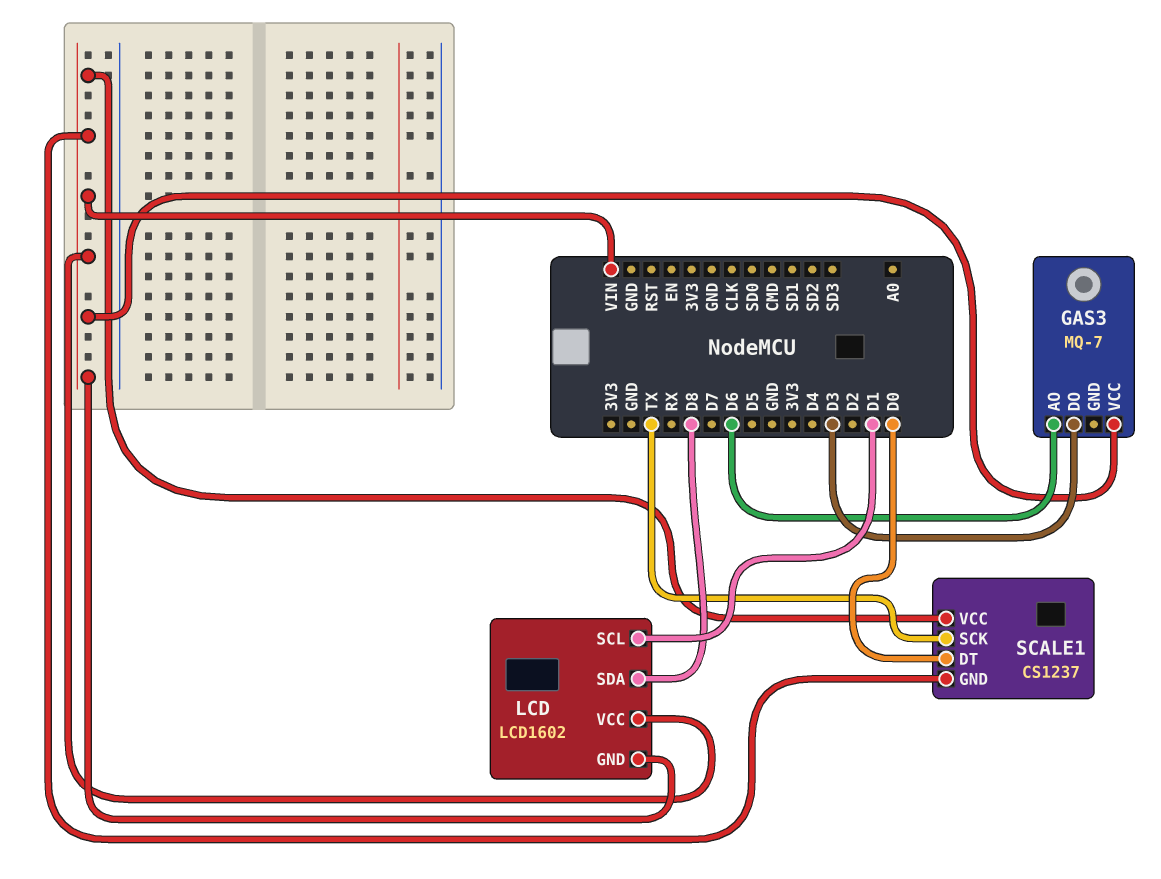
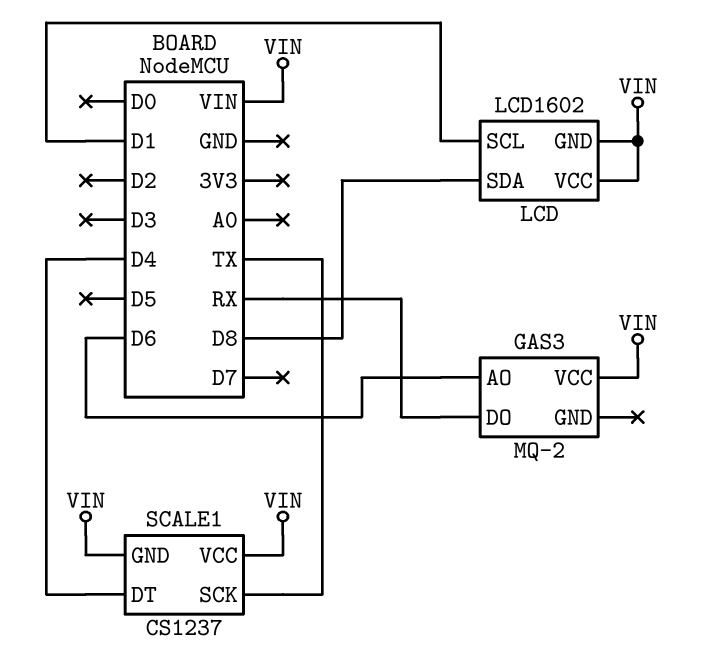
GAS3: MQ-7 -> MQ-2
GAS3 pin DO: D3 -> RX
SCALE1 pin DT: D0 -> D4

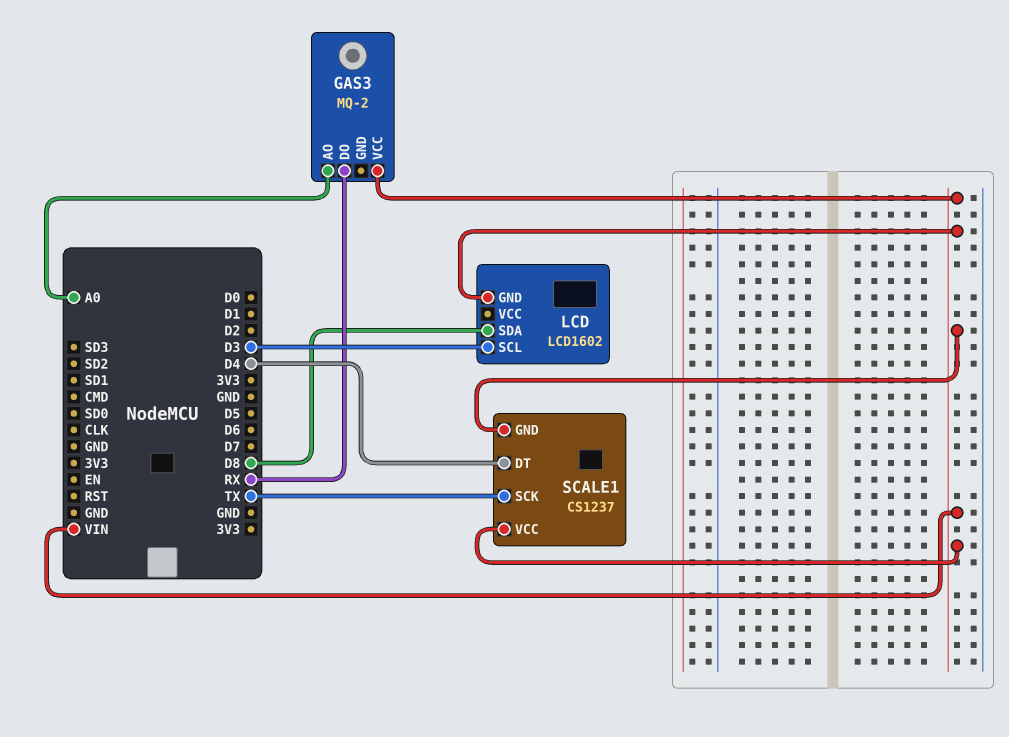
GAS3 pin AO: D6 -> A0
LCD pin SCL: D1 -> D3
LCD pin VCC: VIN -> none

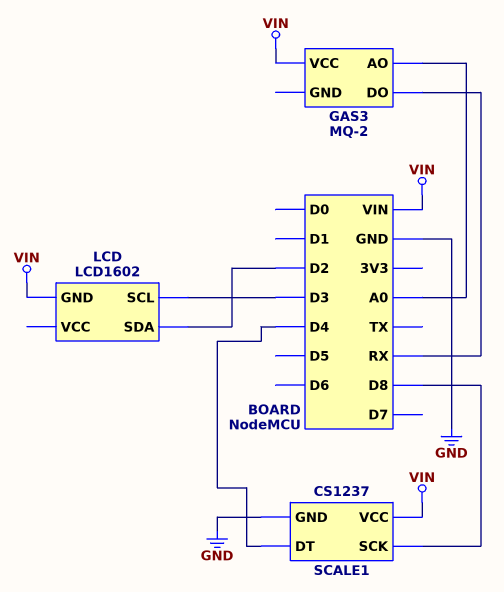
LCD pin SDA: D8 -> D2
SCALE1 pin GND: VIN -> GND
SCALE1 pin SCK: TX -> D8

